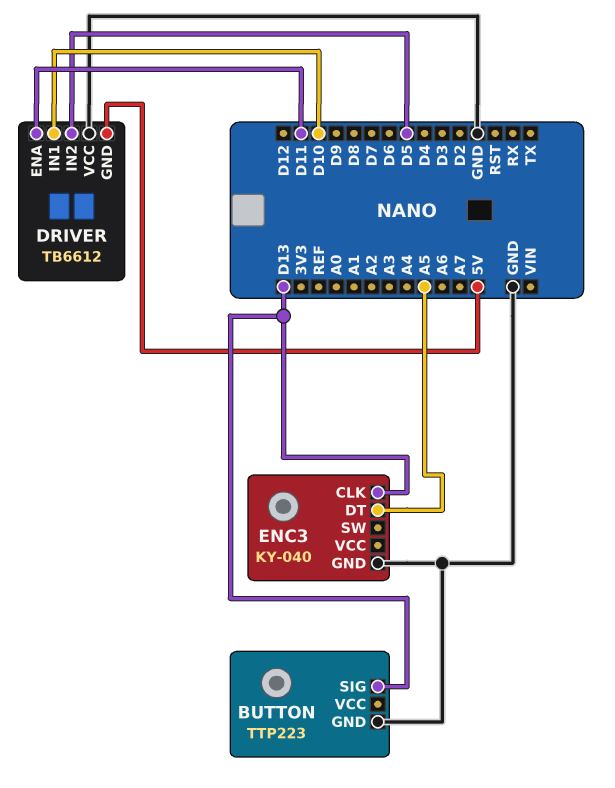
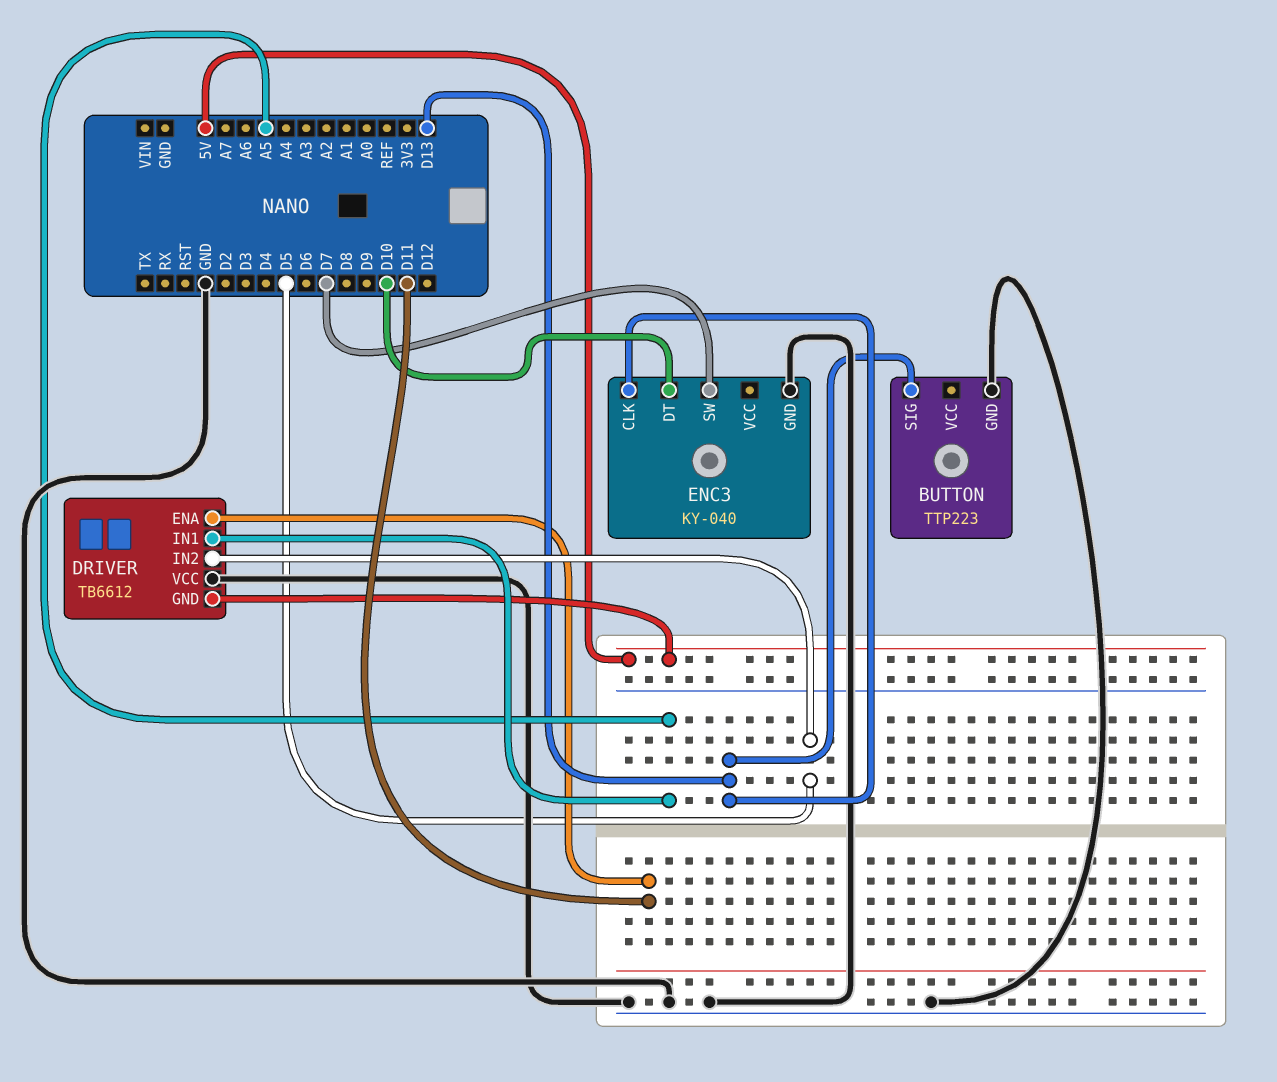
DRIVER pin IN1: D10 -> A5
ENC3 pin DT: A5 -> D10
ENC3 pin SW: none -> D7

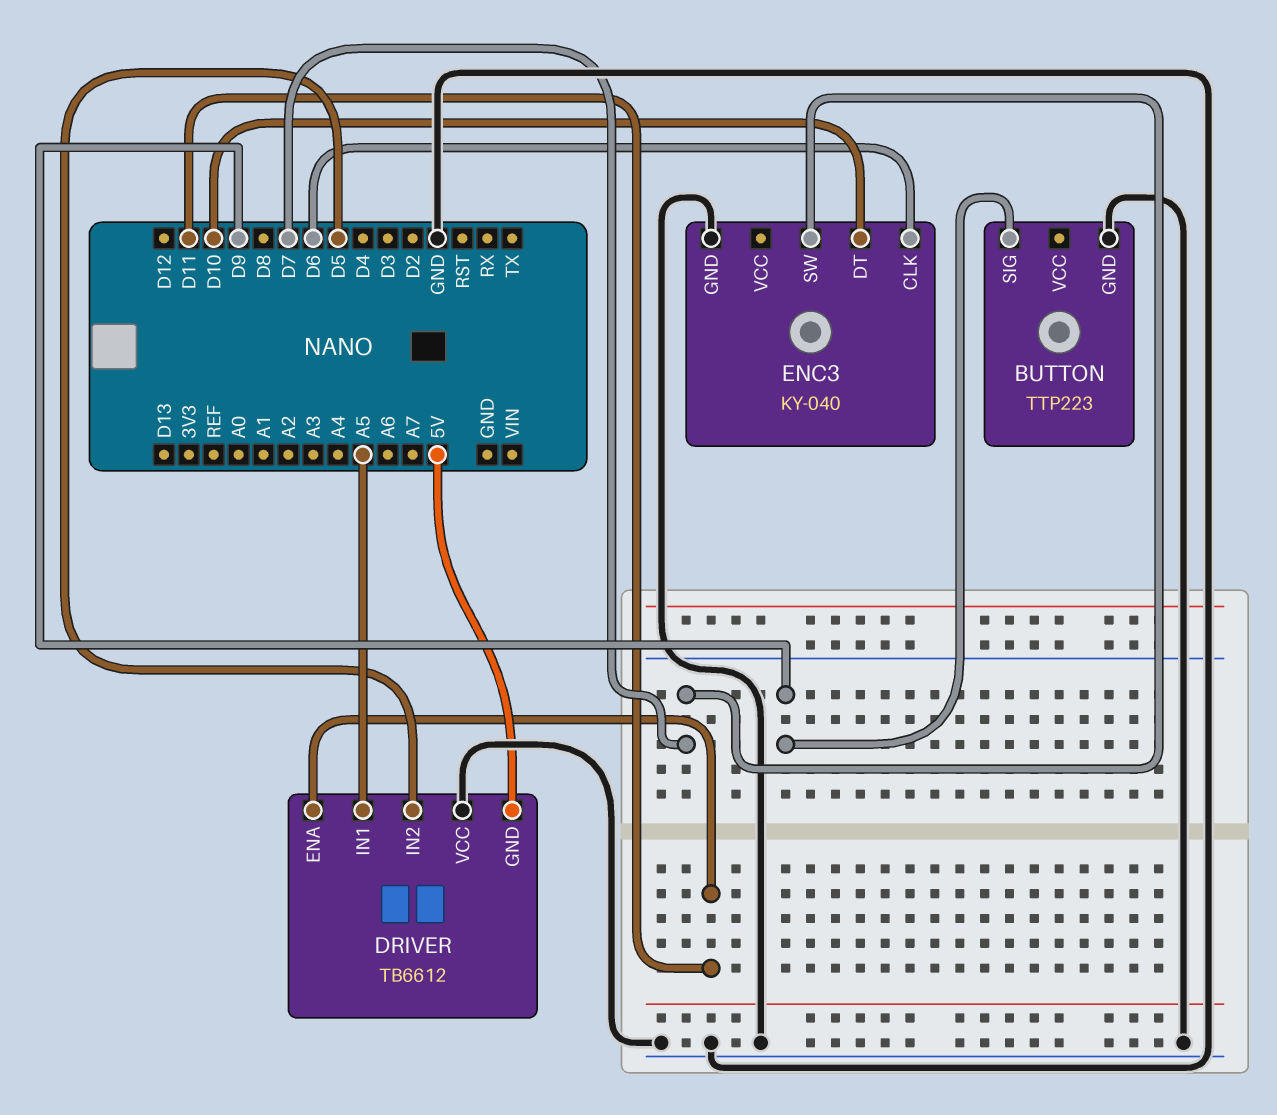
BUTTON pin SIG: D13 -> D9
ENC3 pin CLK: D13 -> D6

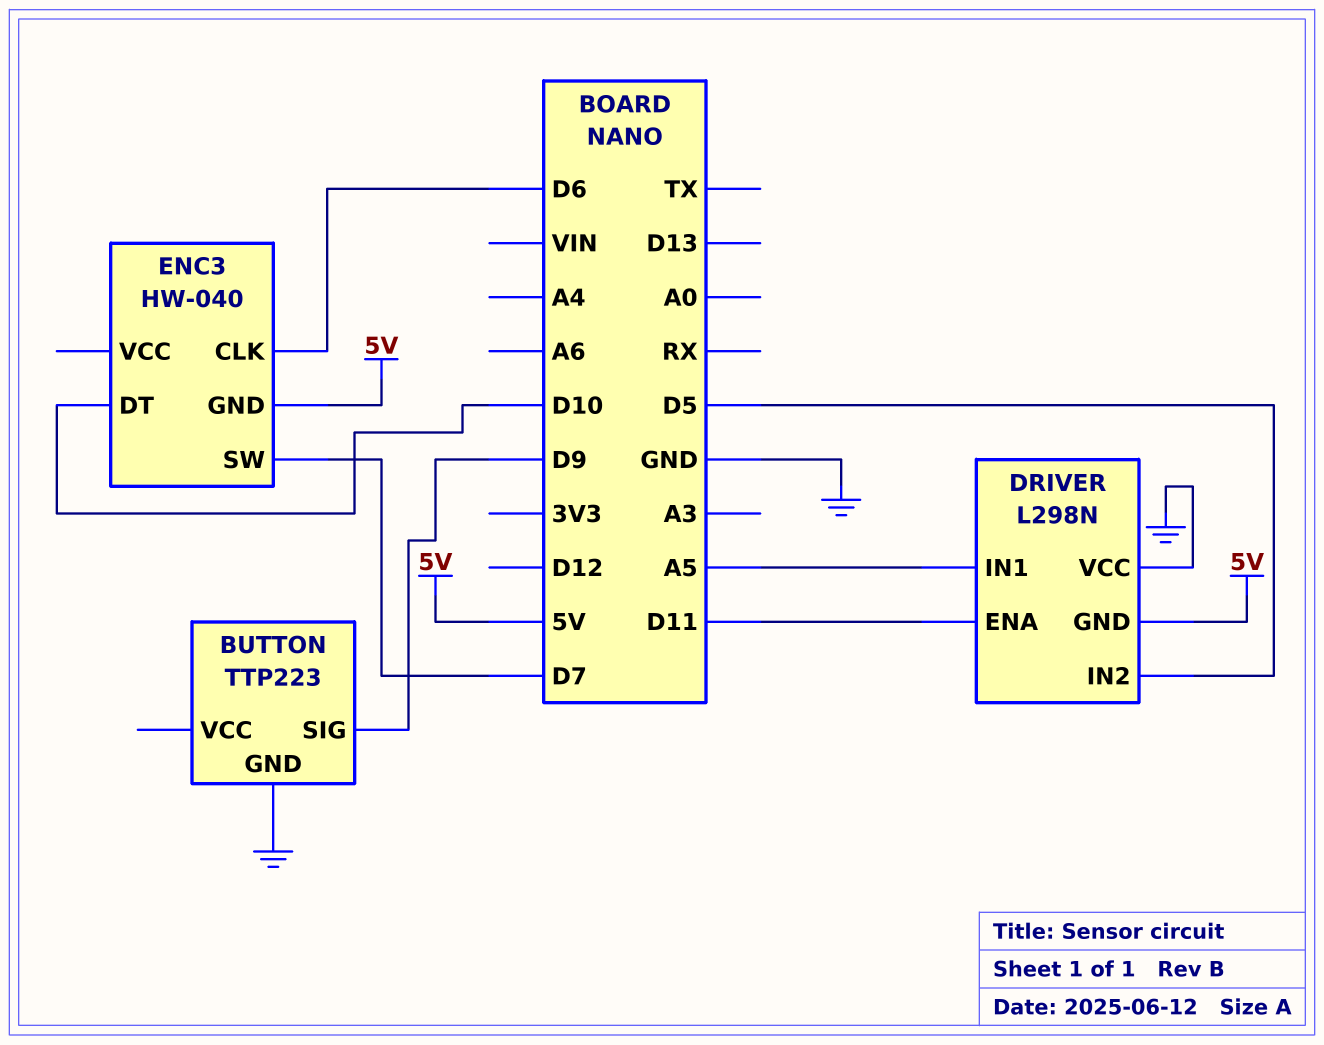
DRIVER: TB6612 -> L298N
ENC3: KY-040 -> HW-040
ENC3 pin GND: GND -> 5V

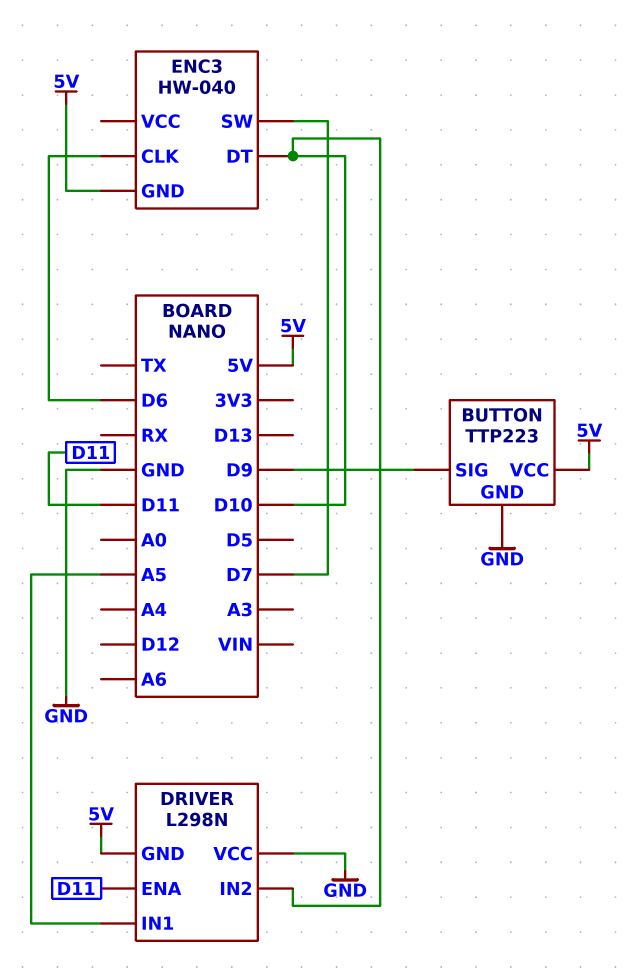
BUTTON pin VCC: none -> 5V
DRIVER pin IN2: D5 -> D10

